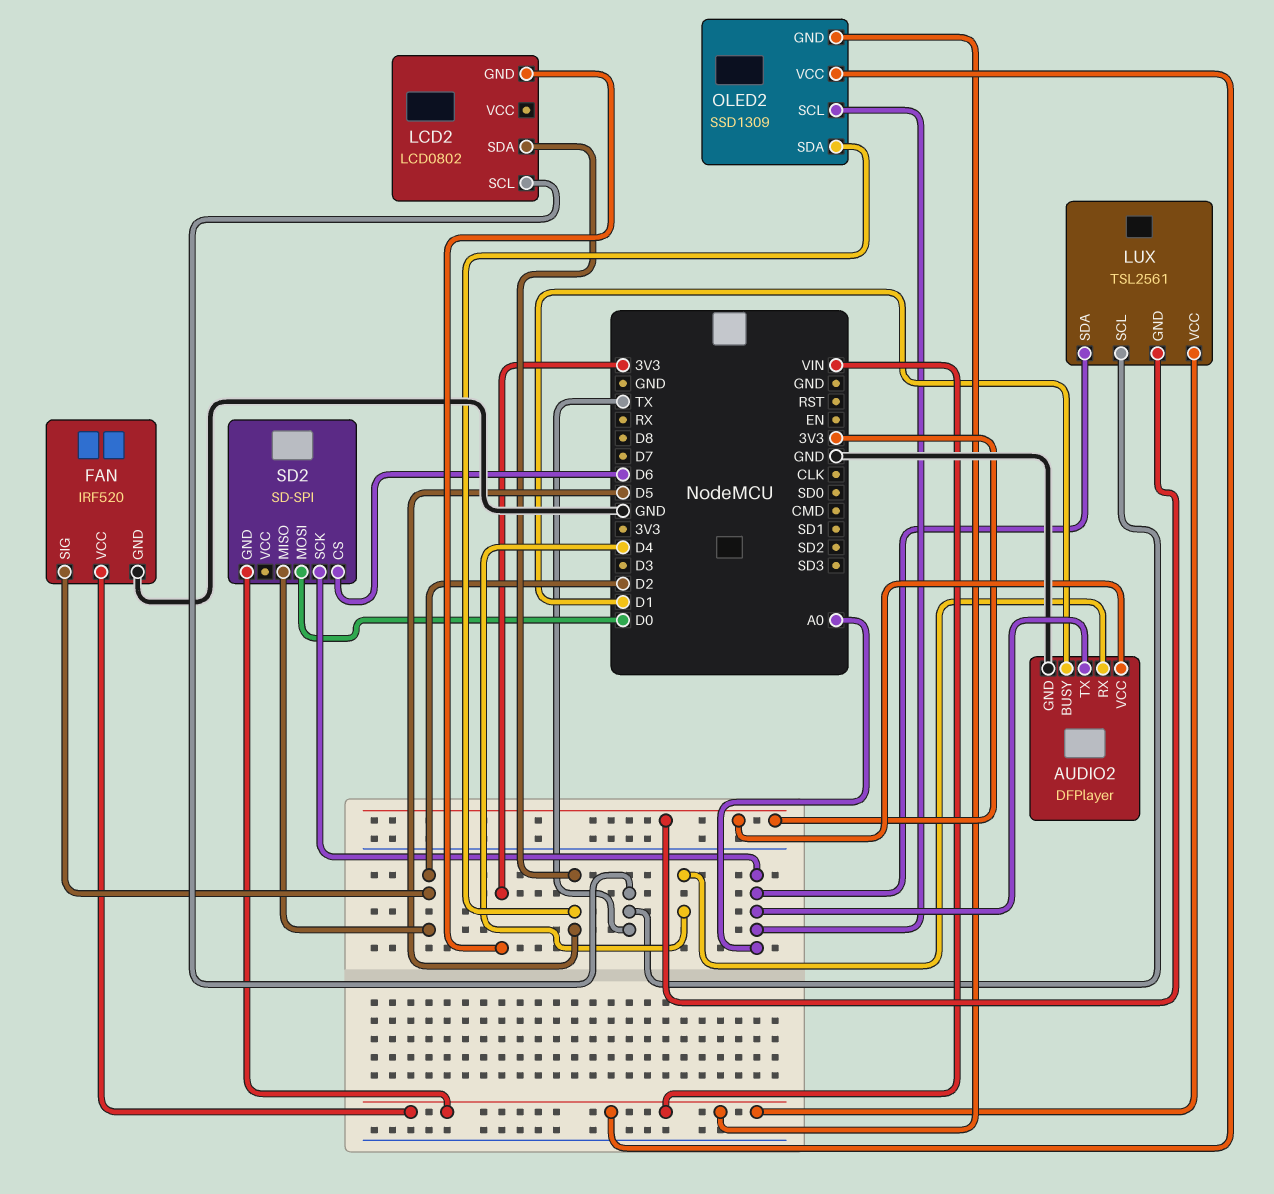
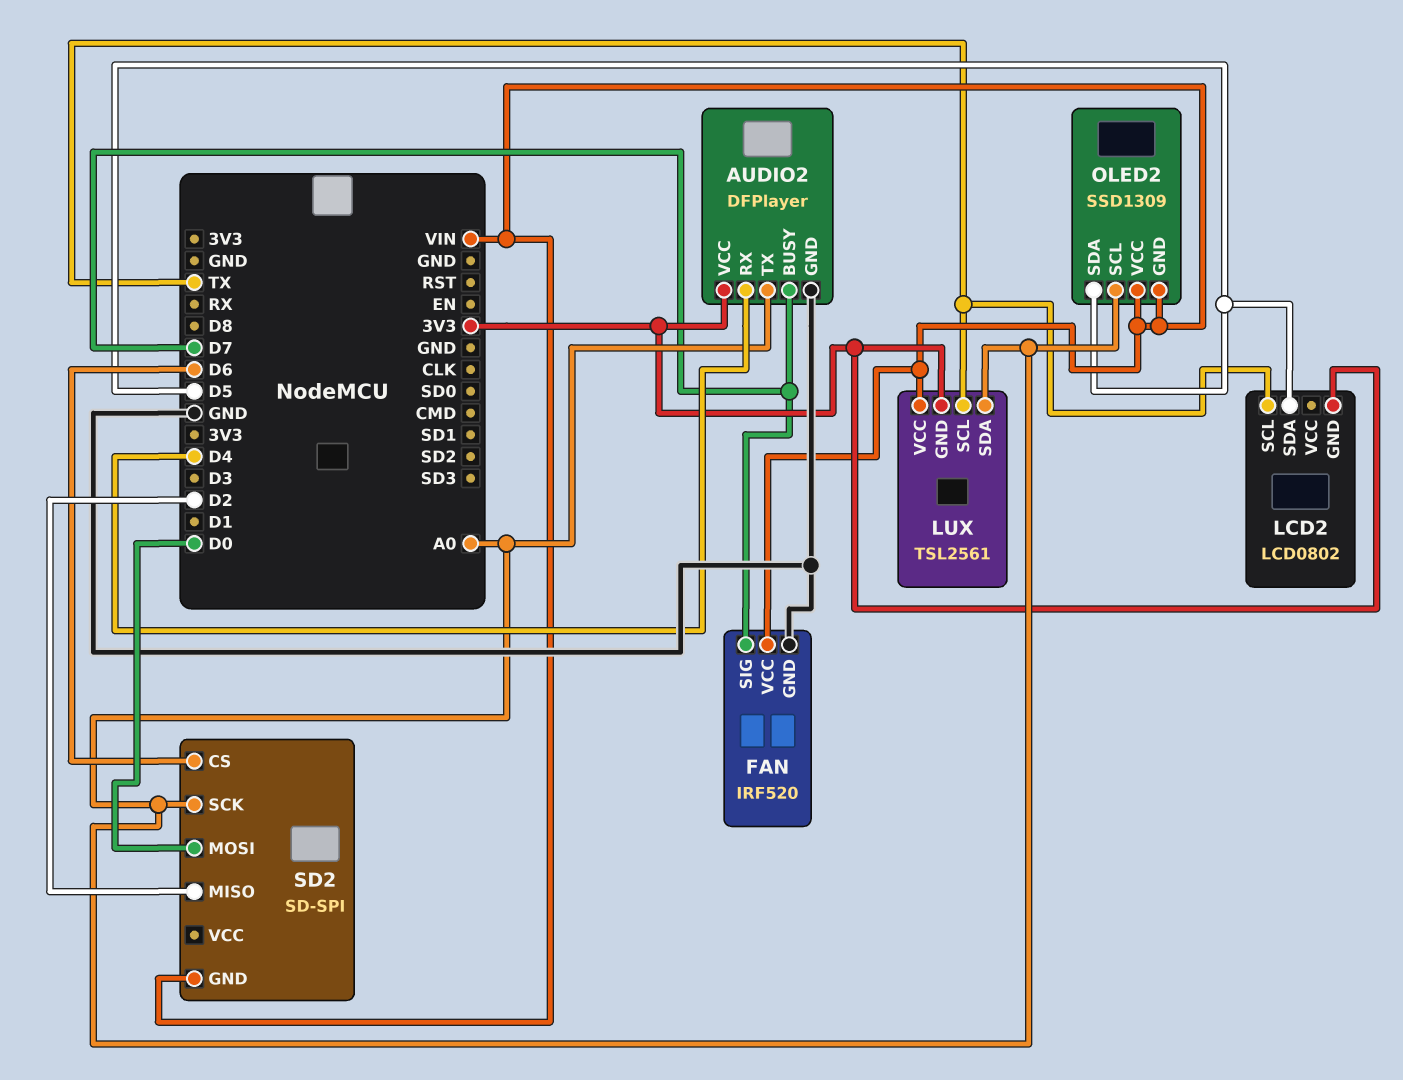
AUDIO2 pin BUSY: D1 -> D7
FAN pin SIG: D2 -> D7

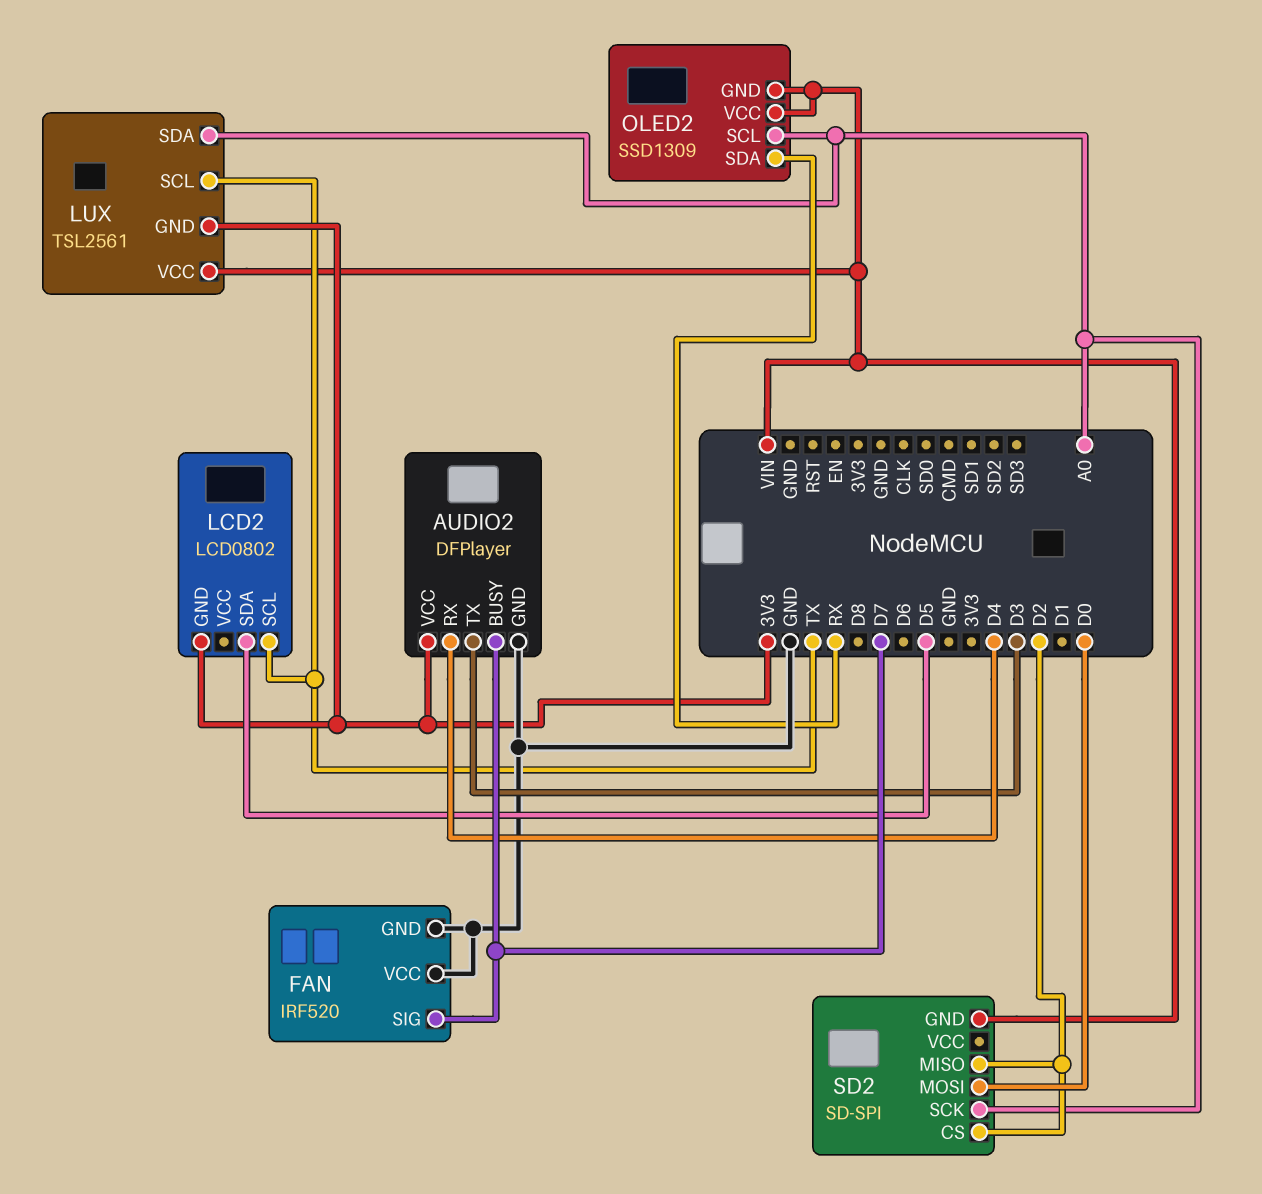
AUDIO2 pin TX: A0 -> D3
FAN pin VCC: VIN -> GND
OLED2 pin SDA: D5 -> RX
SD2 pin CS: D6 -> D2

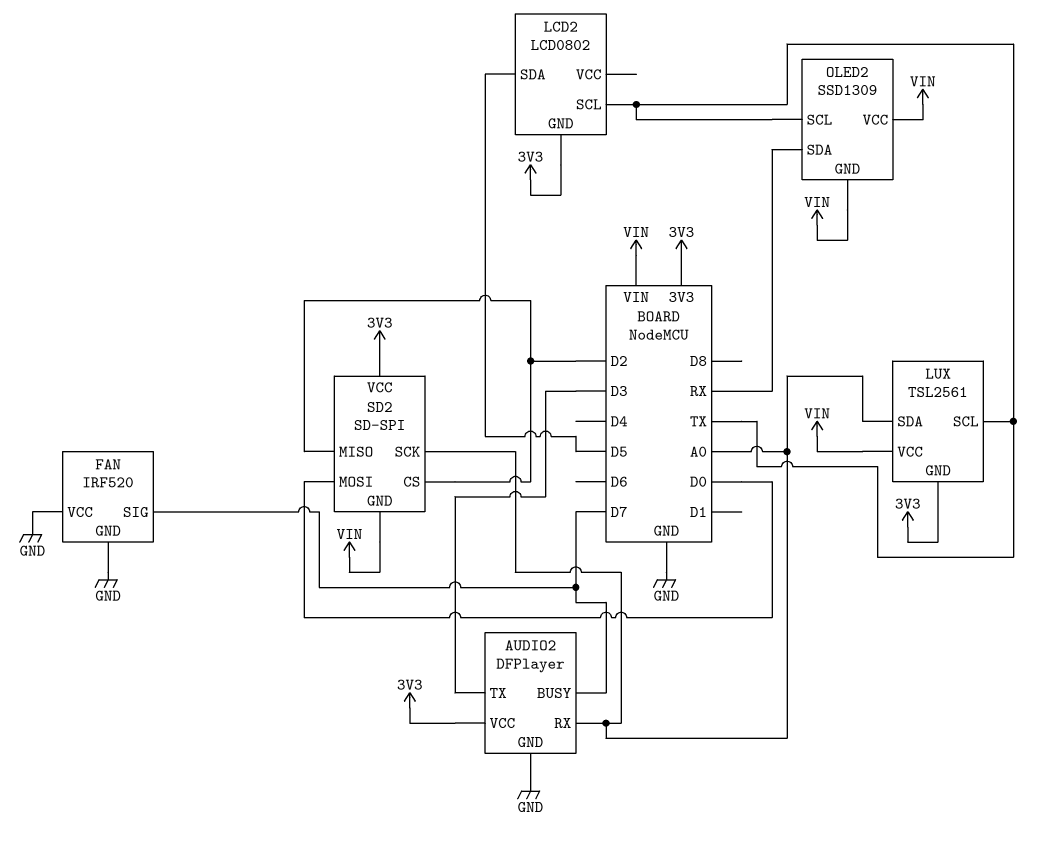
AUDIO2 pin RX: D4 -> A0
OLED2 pin SCL: A0 -> TX
SD2 pin VCC: none -> 3V3

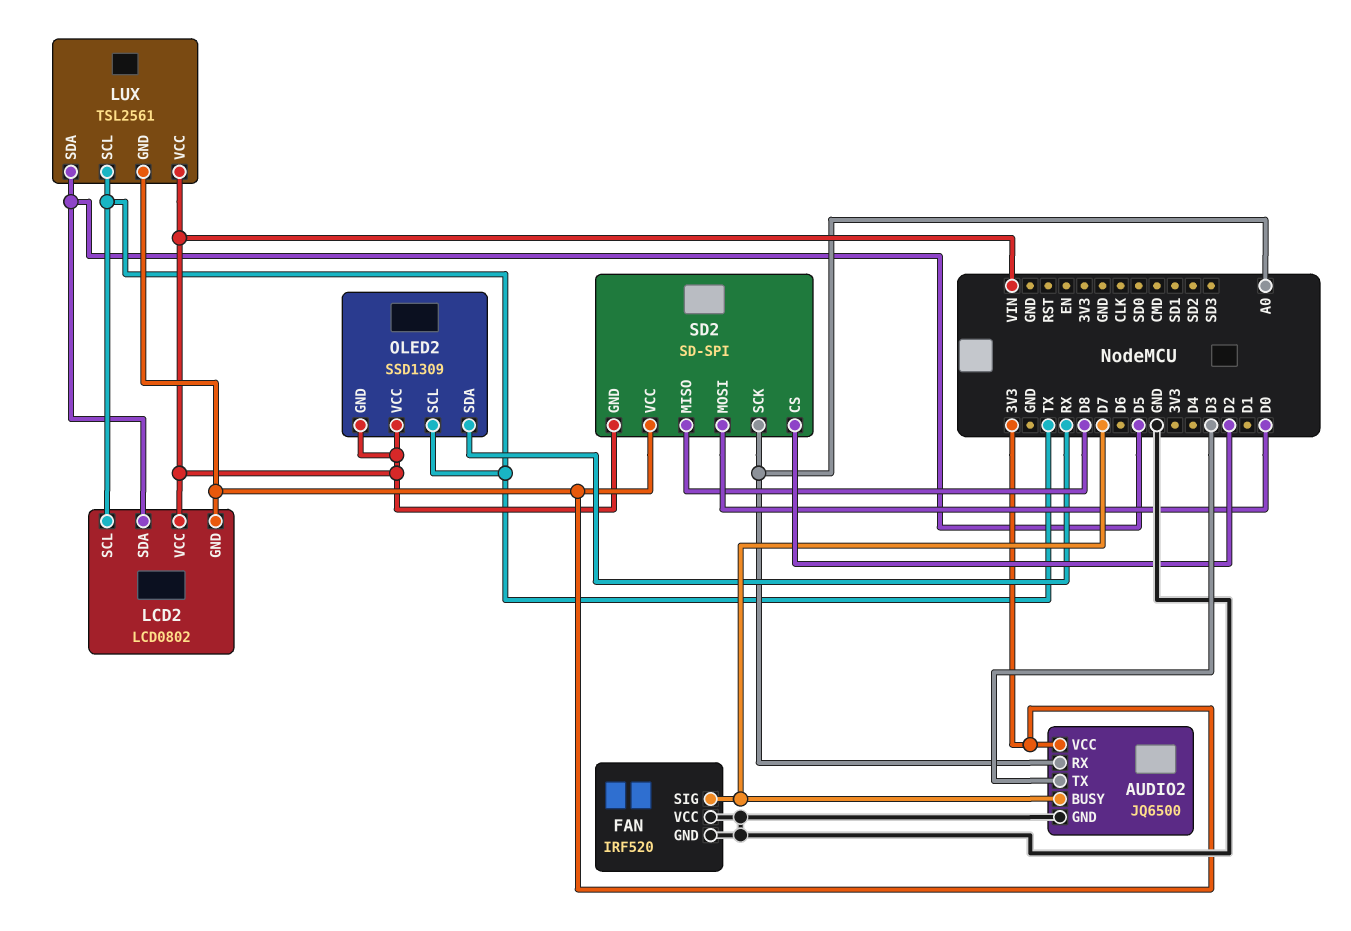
AUDIO2: DFPlayer -> JQ6500
LCD2 pin VCC: none -> VIN
LUX pin SDA: A0 -> D5
SD2 pin MISO: D2 -> D8

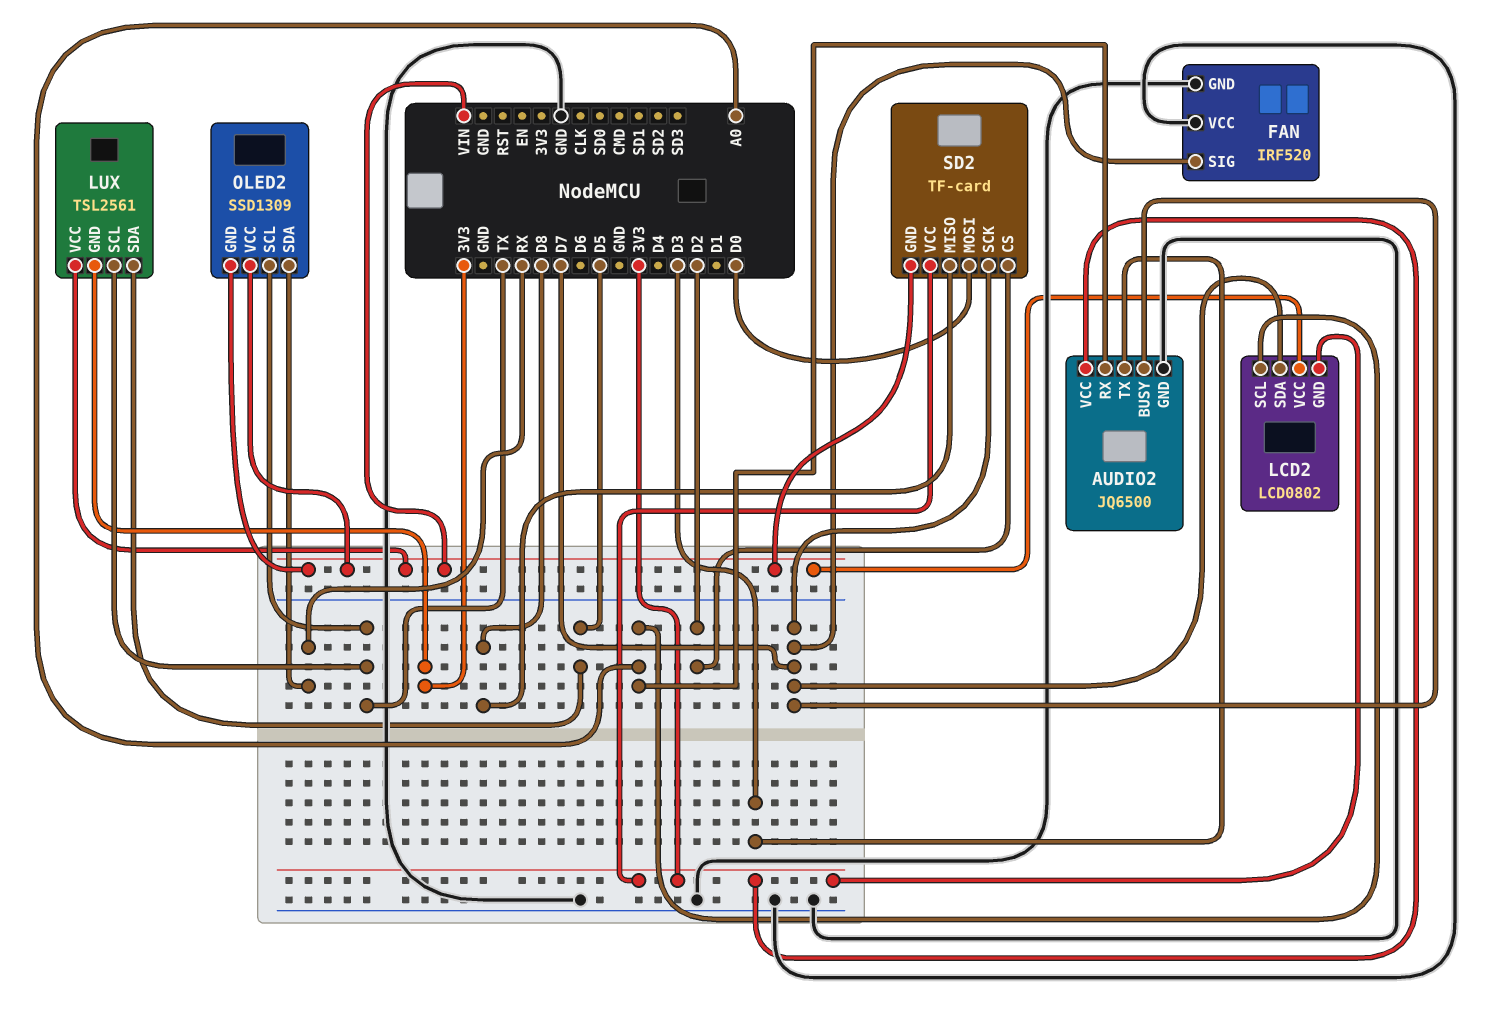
LCD2 pin SCL: TX -> A0
LCD2 pin SDA: D5 -> D7
SD2: SD-SPI -> TF-card
SD2 pin SCK: A0 -> D7

